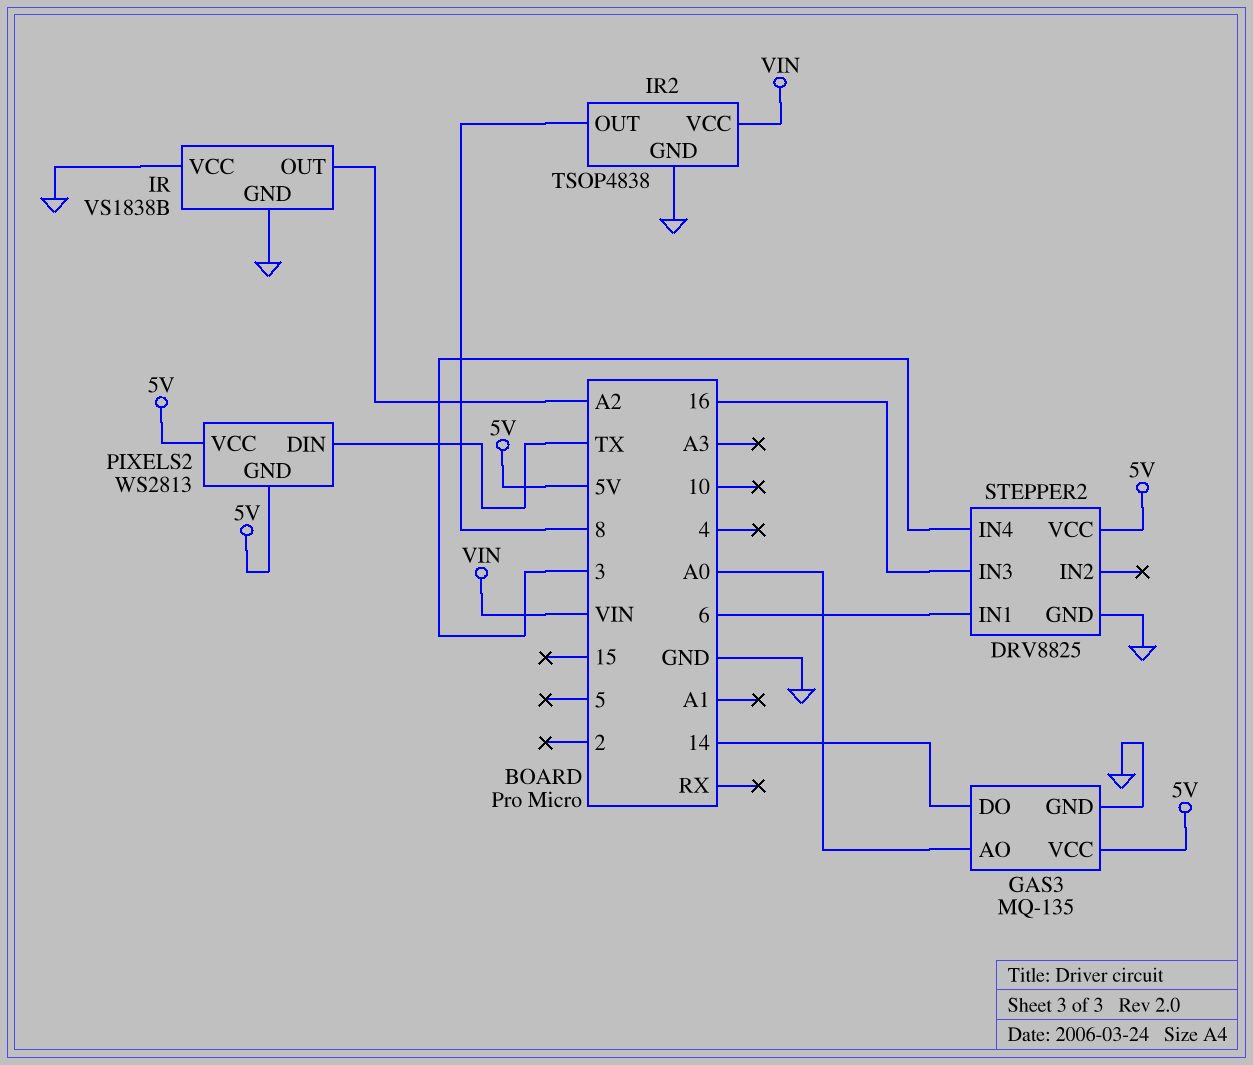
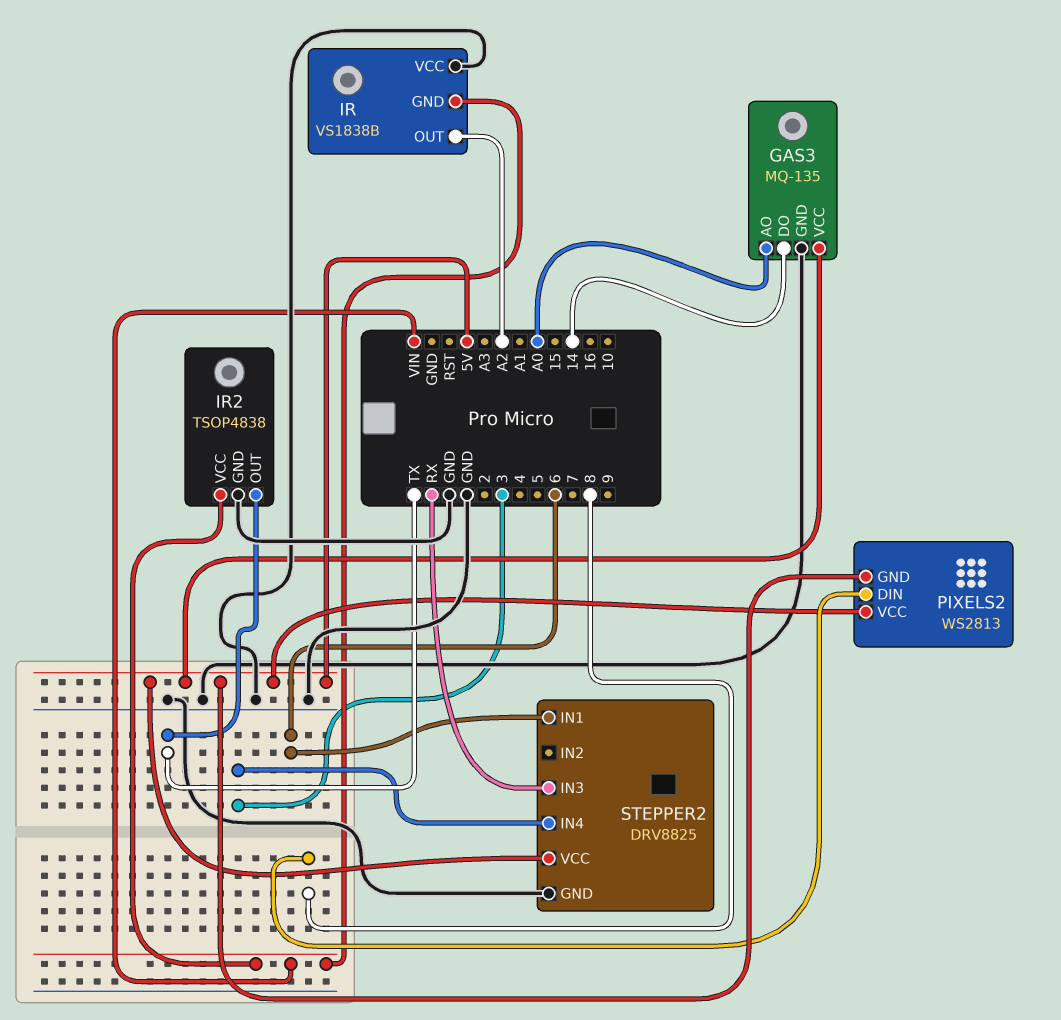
IR pin GND: GND -> VIN
IR2 pin OUT: 8 -> TX
PIXELS2 pin DIN: TX -> 8
STEPPER2 pin IN3: 16 -> RX

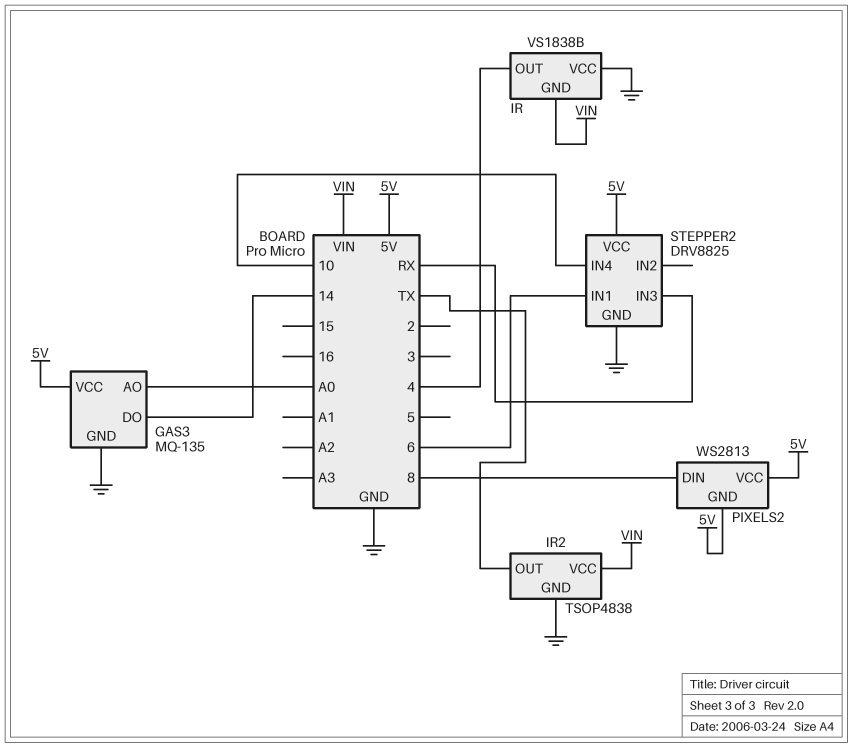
IR pin OUT: A2 -> 4
STEPPER2 pin IN4: 3 -> 10

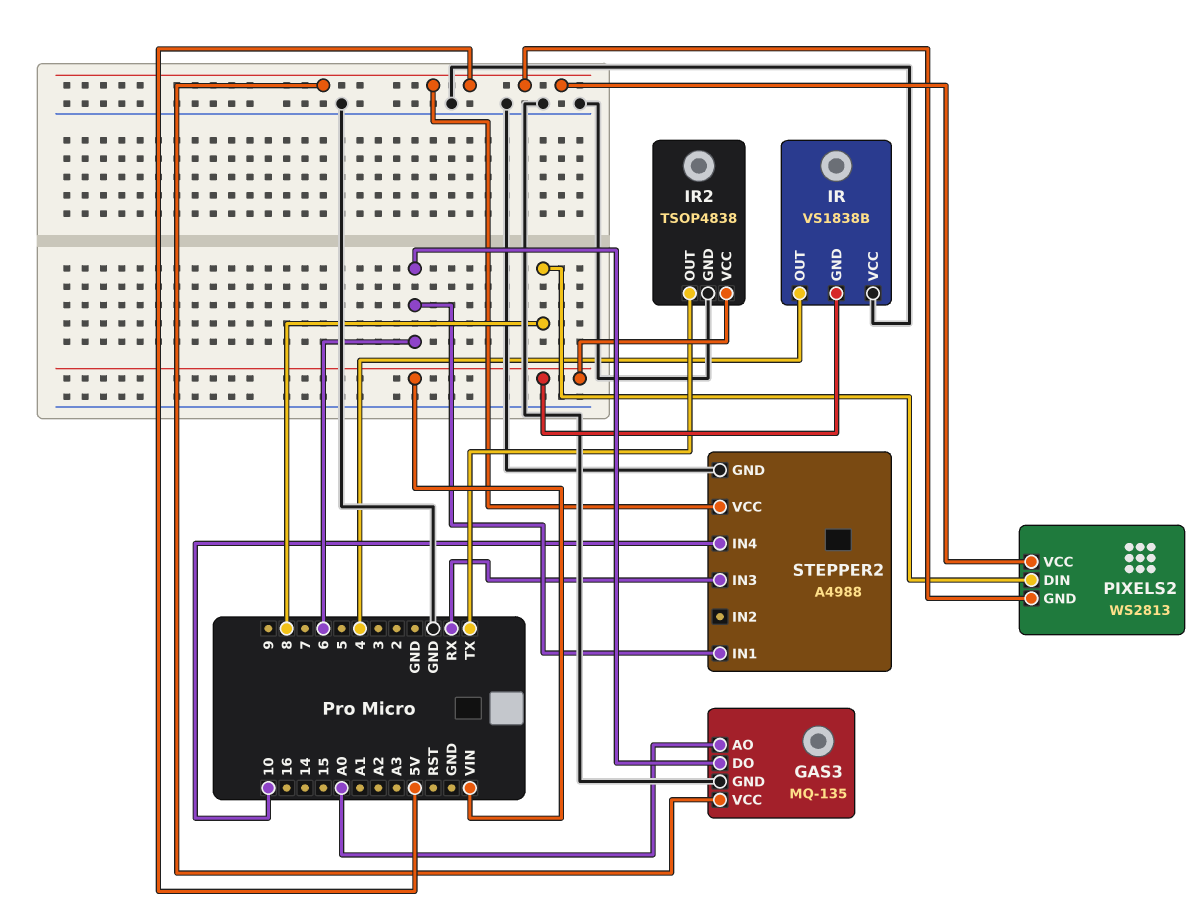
GAS3 pin DO: 14 -> 6
STEPPER2: DRV8825 -> A4988

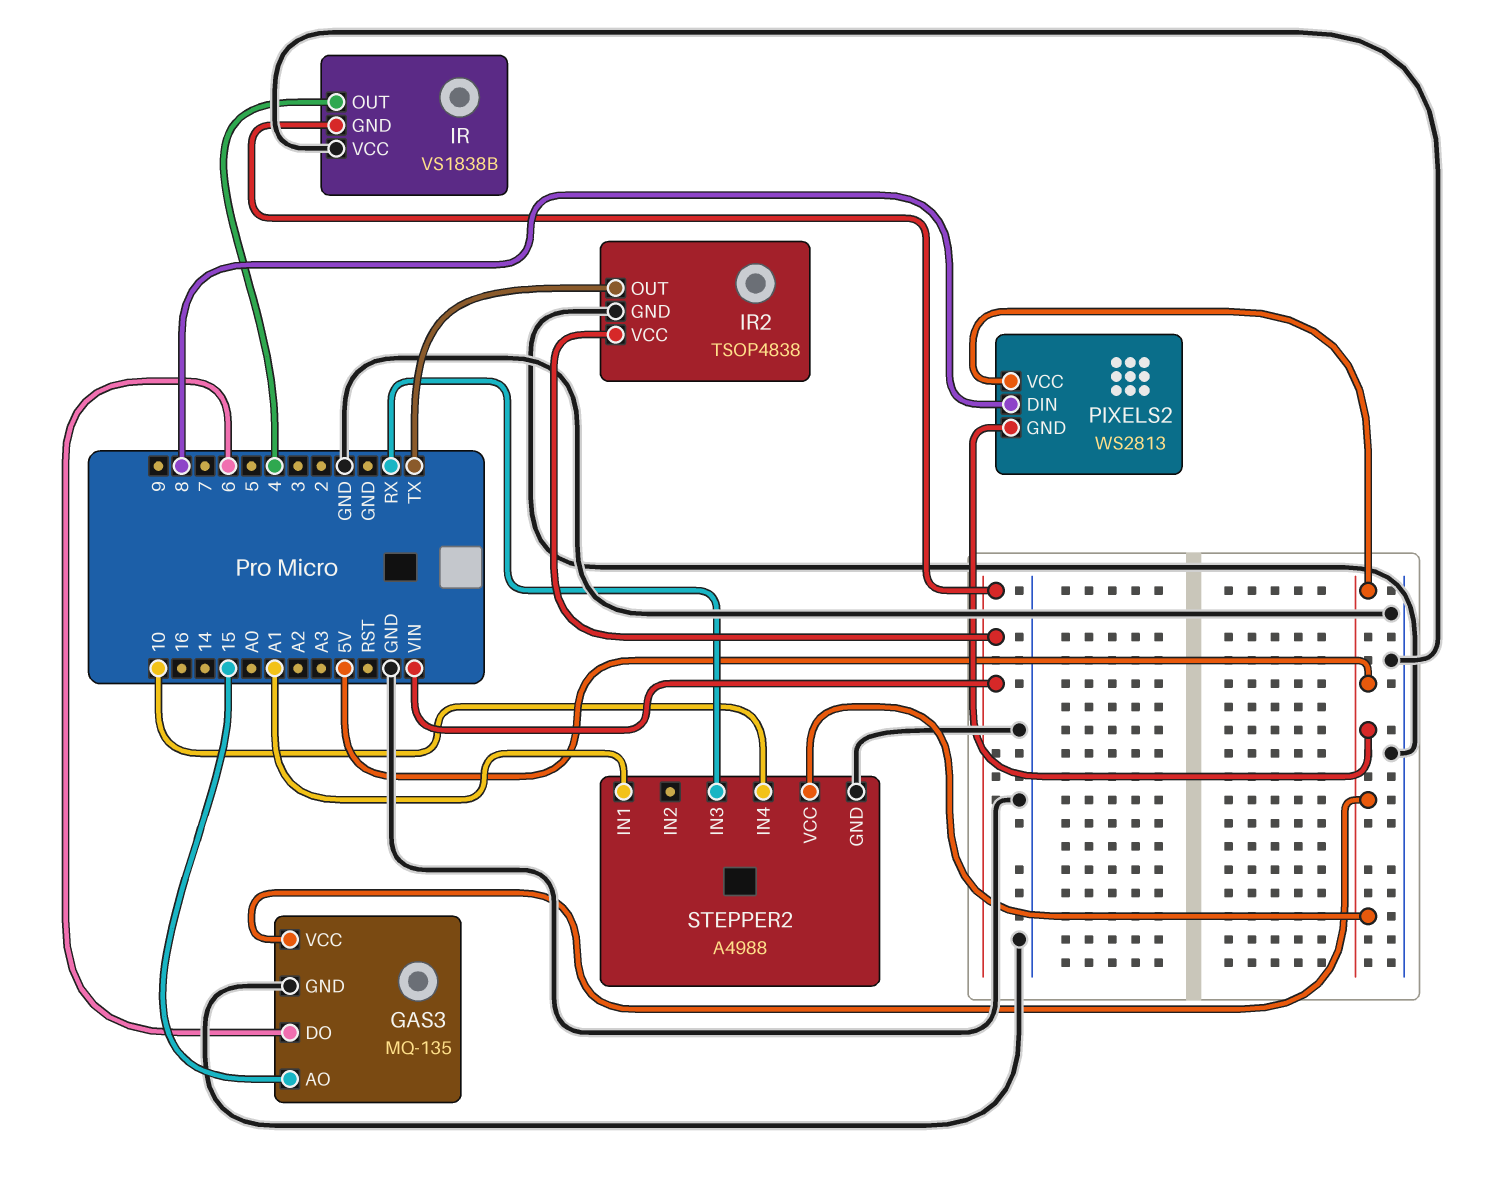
GAS3 pin AO: A0 -> 15
STEPPER2 pin IN1: 6 -> A1

